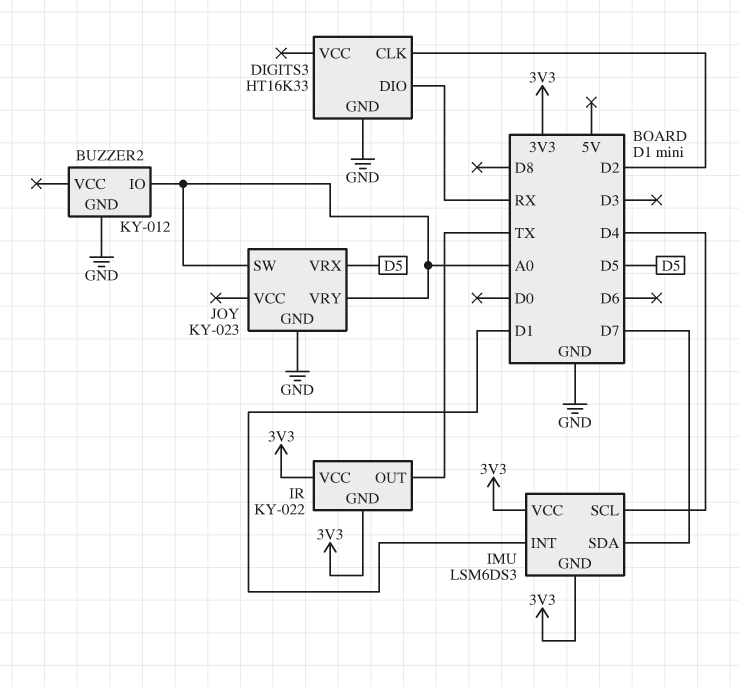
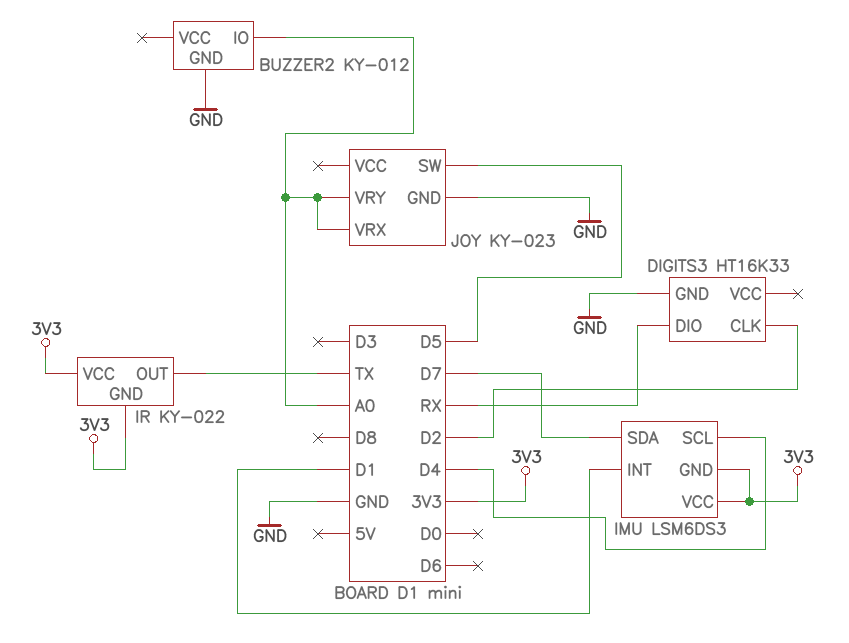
JOY pin SW: A0 -> D5
JOY pin VRX: D5 -> A0

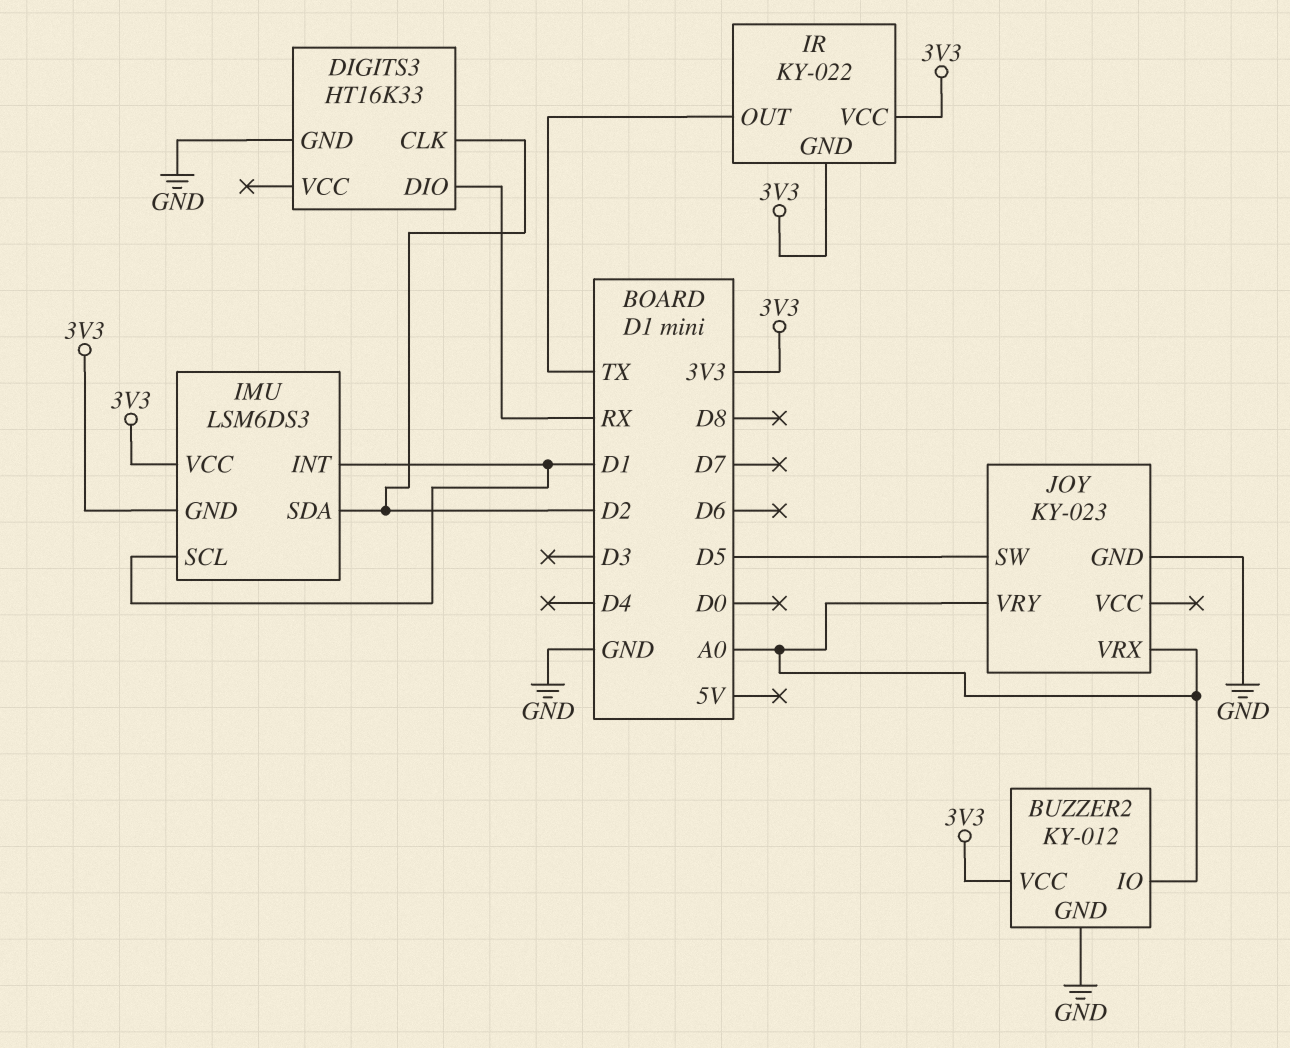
BUZZER2 pin VCC: none -> 3V3
IMU pin SCL: D4 -> D1
IMU pin SDA: D7 -> D2

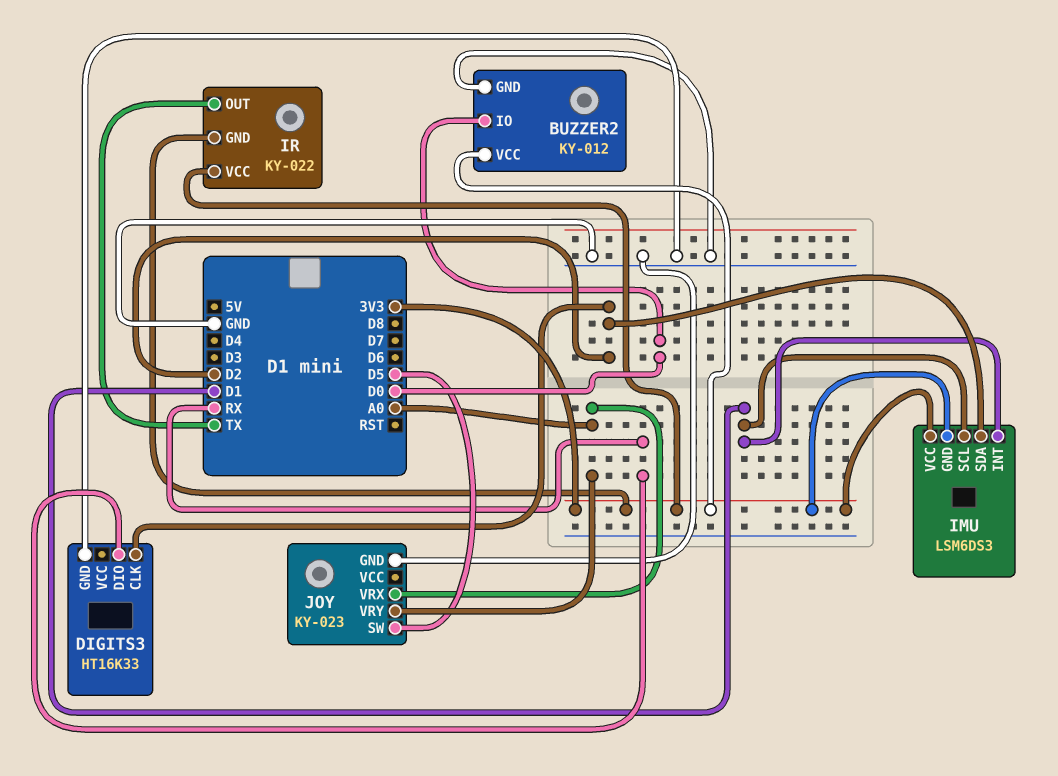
BUZZER2 pin IO: A0 -> D0

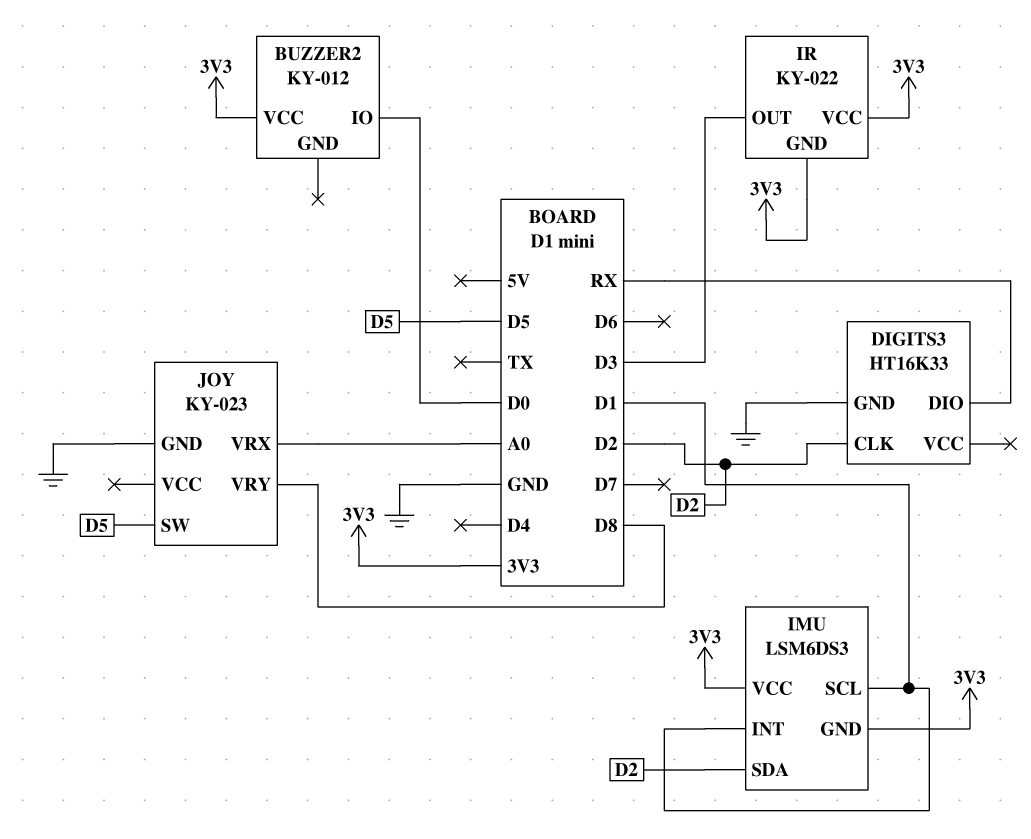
BUZZER2 pin GND: GND -> none
IR pin OUT: TX -> D3
JOY pin VRY: A0 -> D8

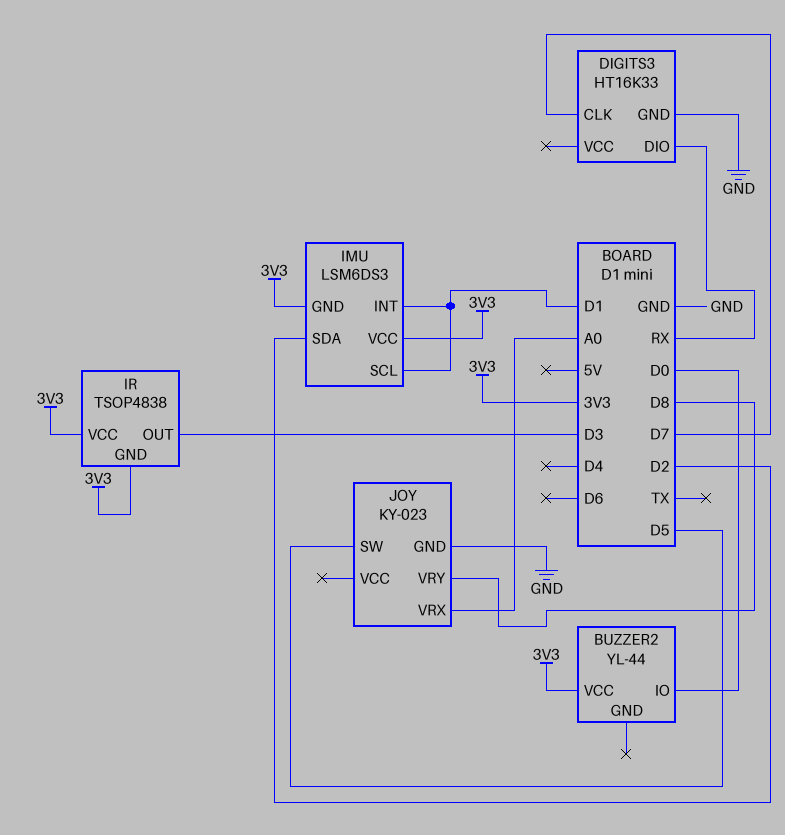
BUZZER2: KY-012 -> YL-44
DIGITS3 pin CLK: D2 -> D7
IR: KY-022 -> TSOP4838

